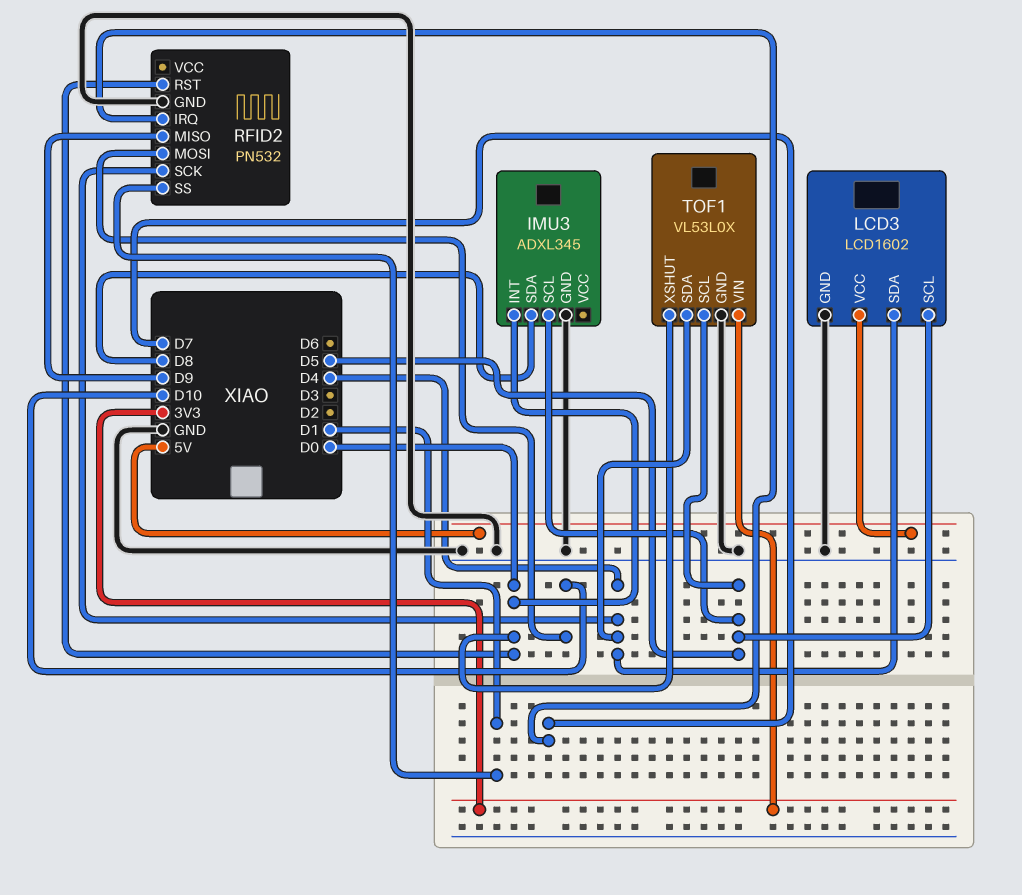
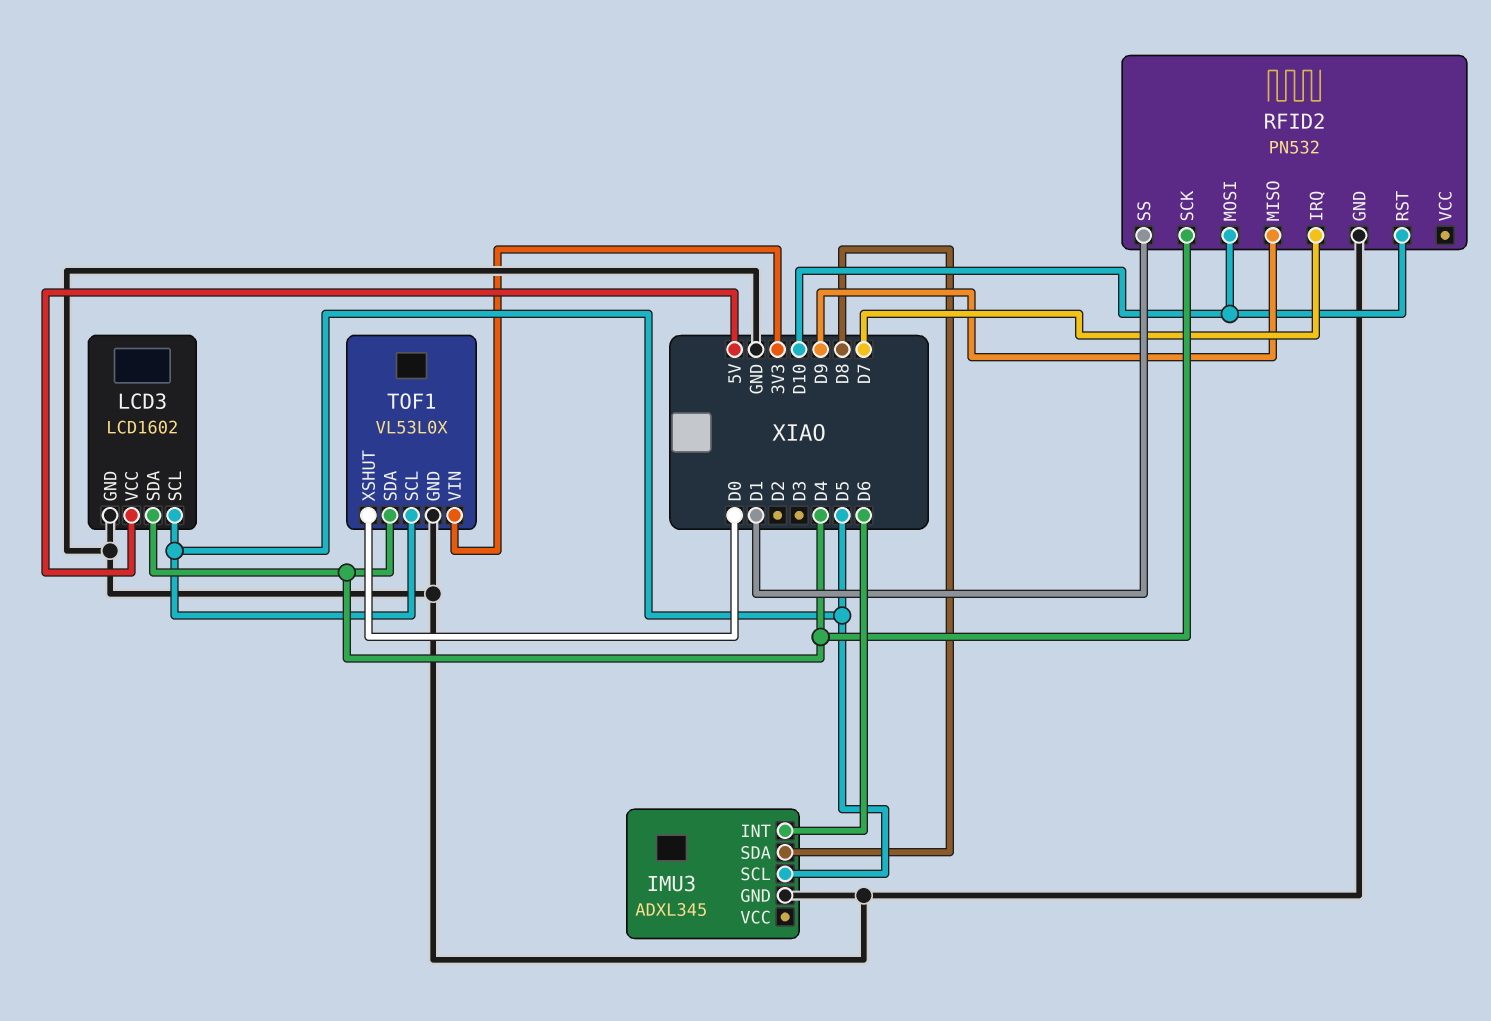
IMU3 pin INT: D0 -> D6
RFID2 pin RST: D0 -> D10

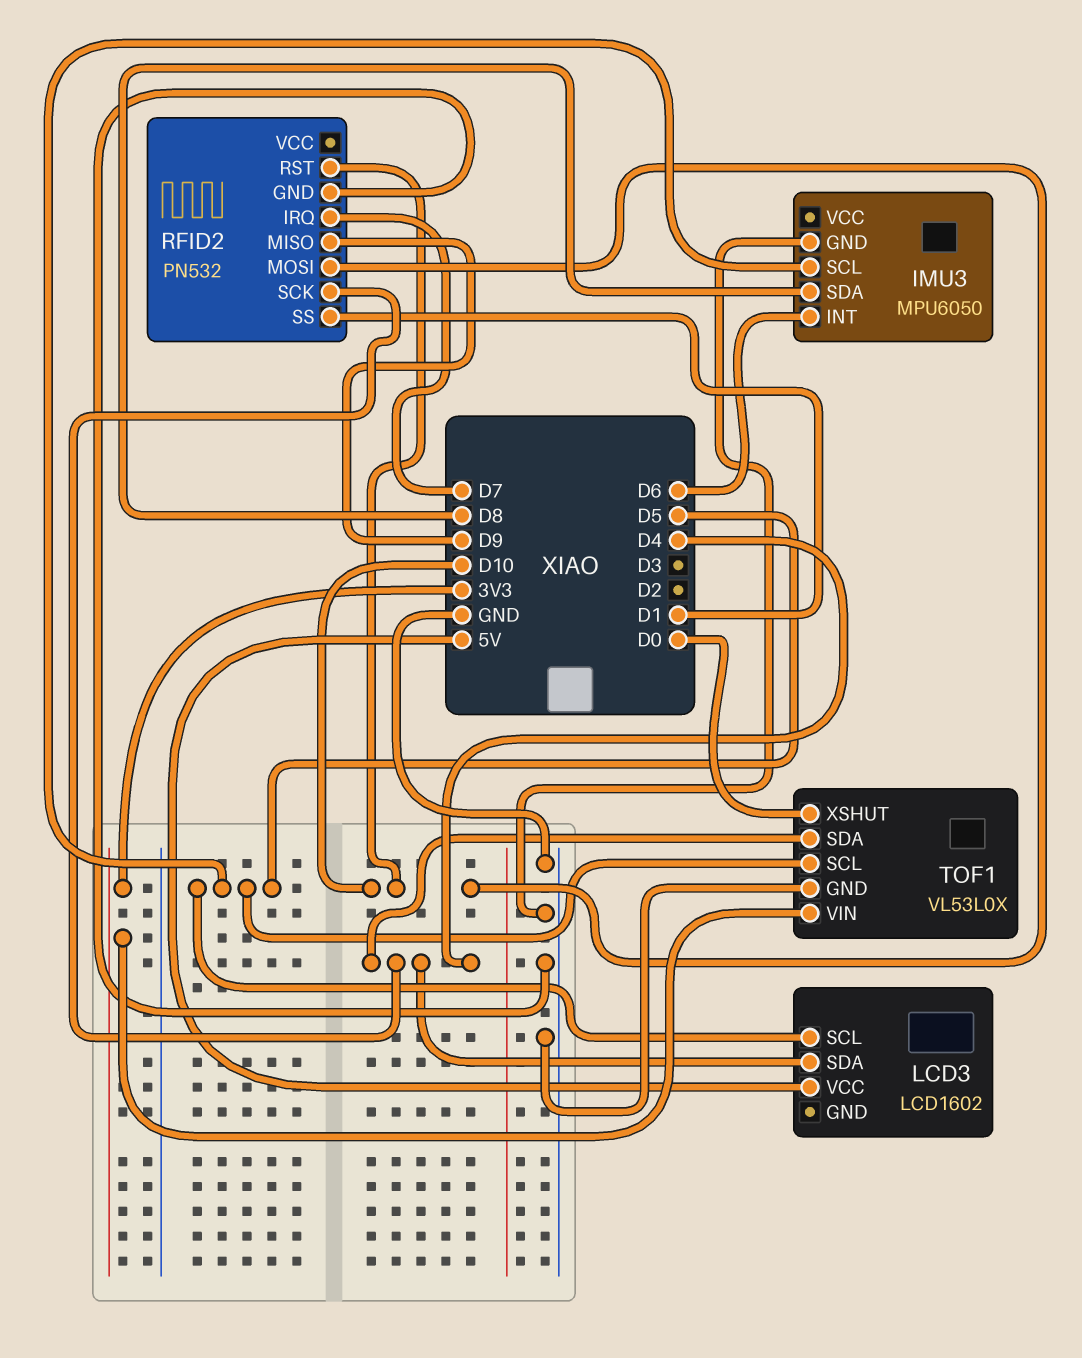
IMU3: ADXL345 -> MPU6050
LCD3 pin GND: GND -> none

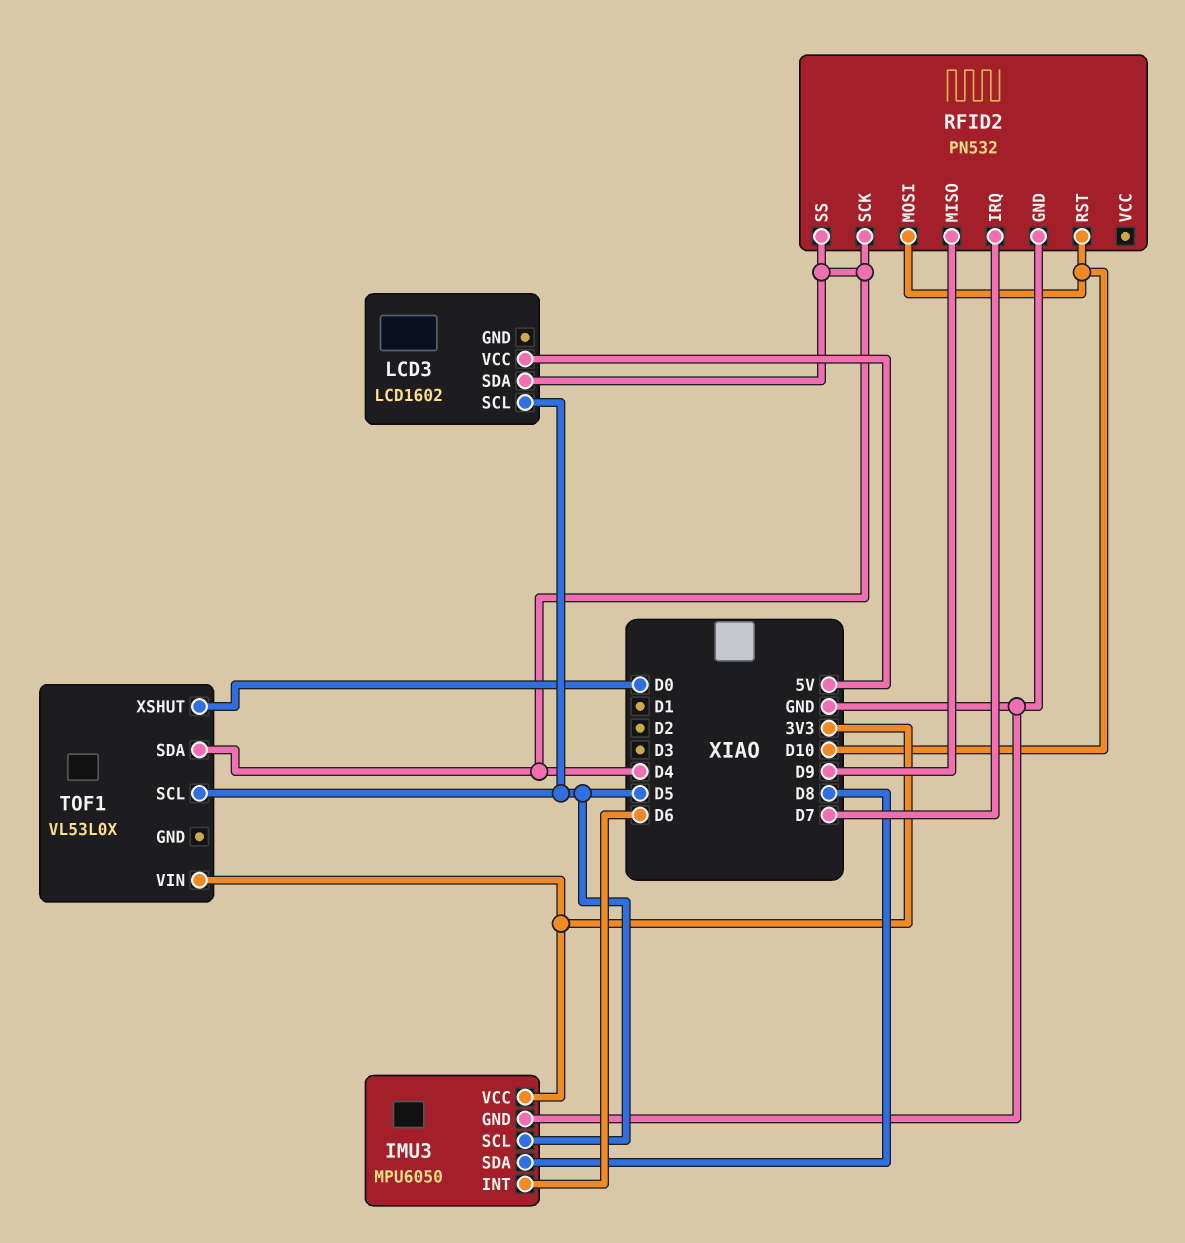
IMU3 pin VCC: none -> 3V3
RFID2 pin SS: D1 -> D4
TOF1 pin GND: GND -> none

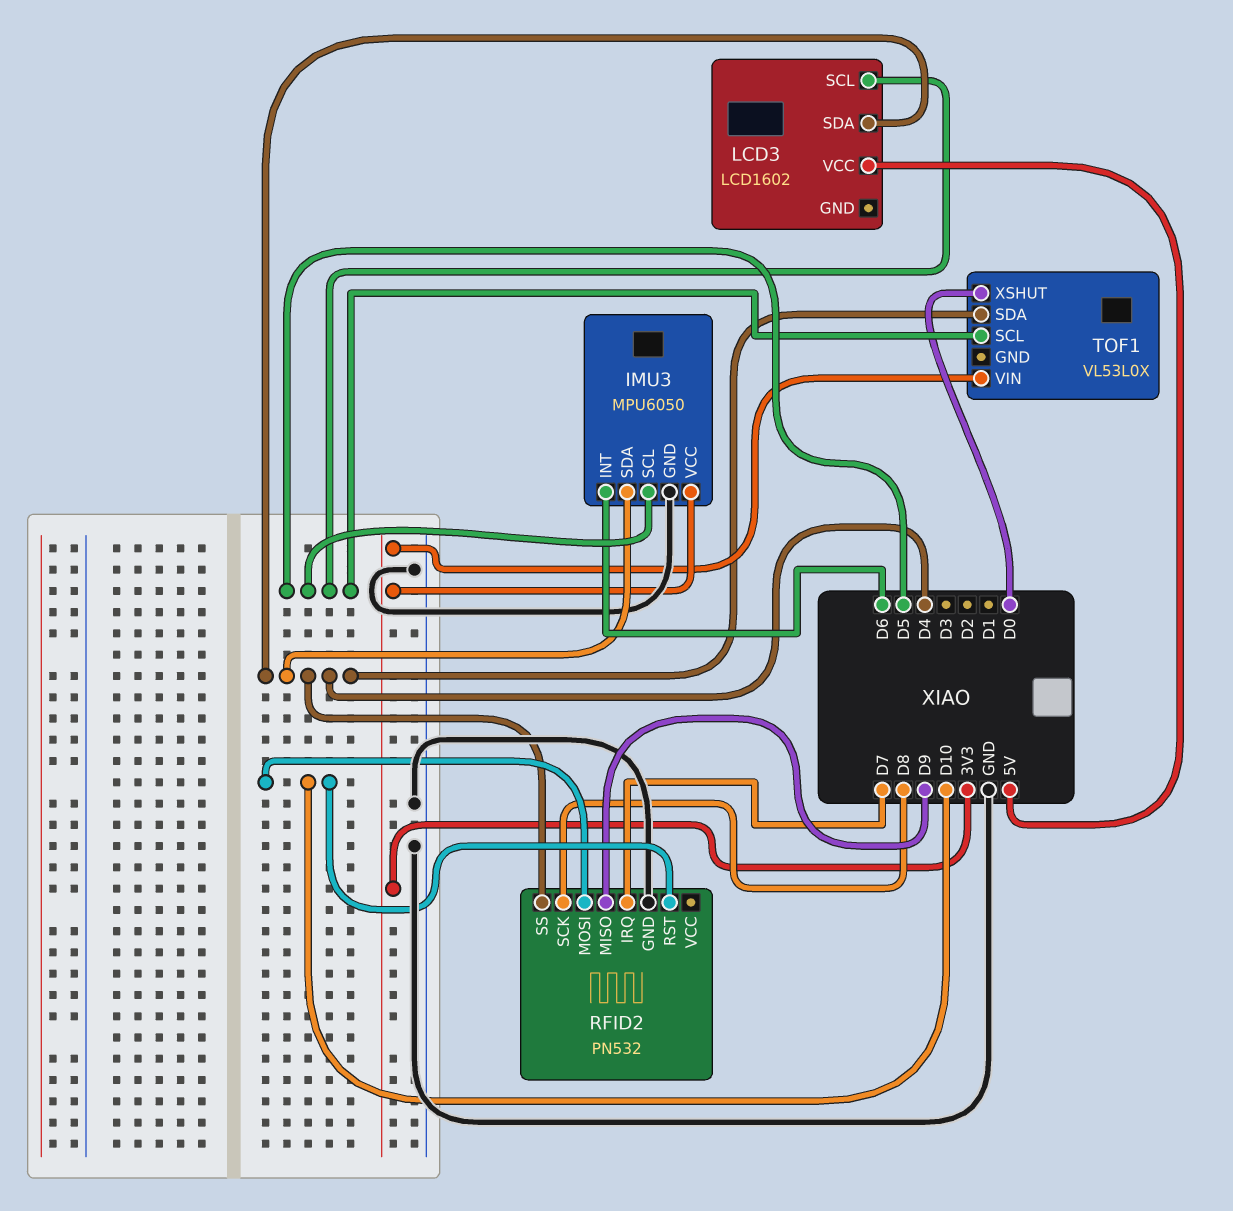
IMU3 pin SDA: D8 -> D4
RFID2 pin SCK: D4 -> D8

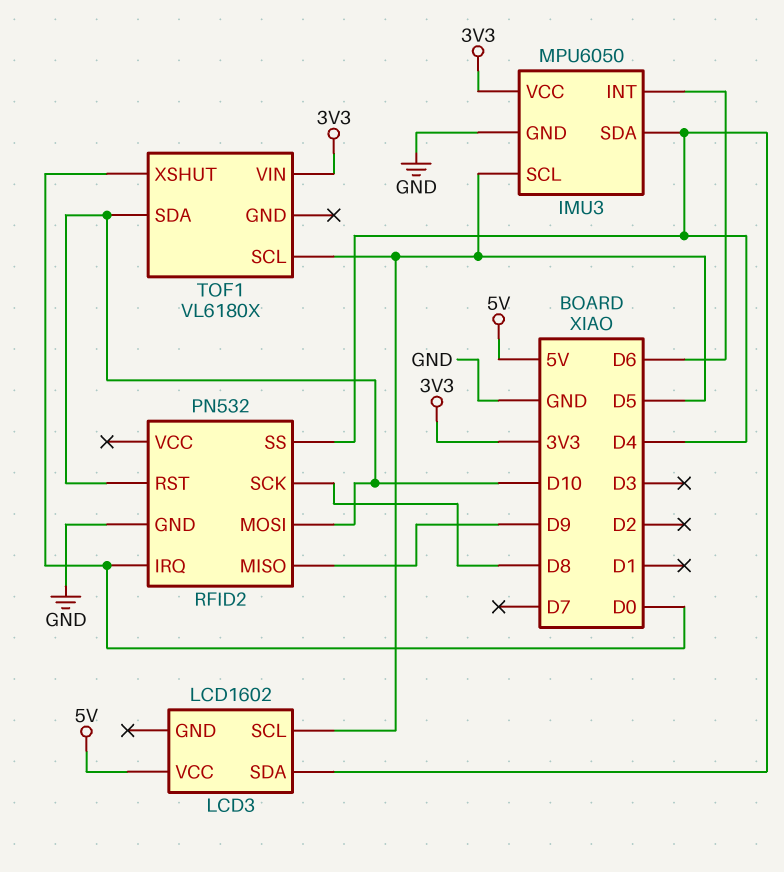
RFID2 pin IRQ: D7 -> D0
TOF1: VL53L0X -> VL6180X
TOF1 pin SDA: D4 -> D10

